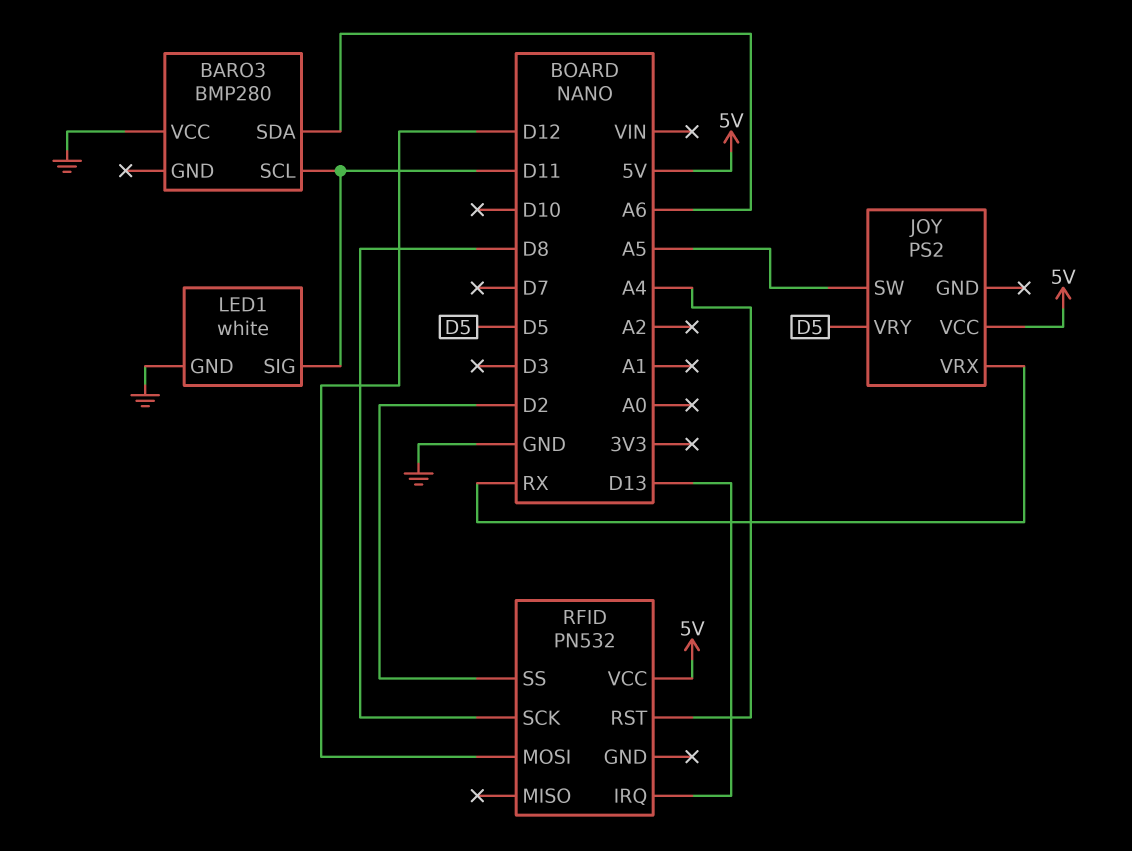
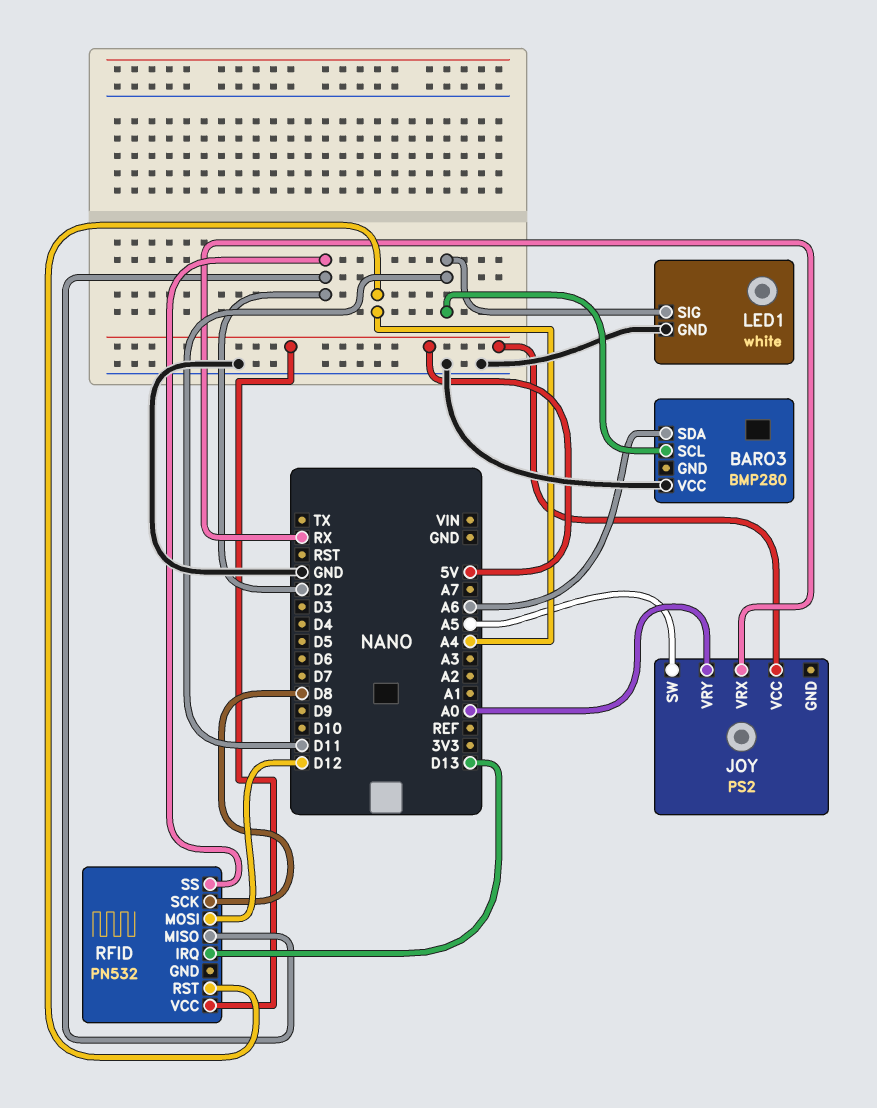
JOY pin VRY: D5 -> A0
RFID pin MISO: none -> D2

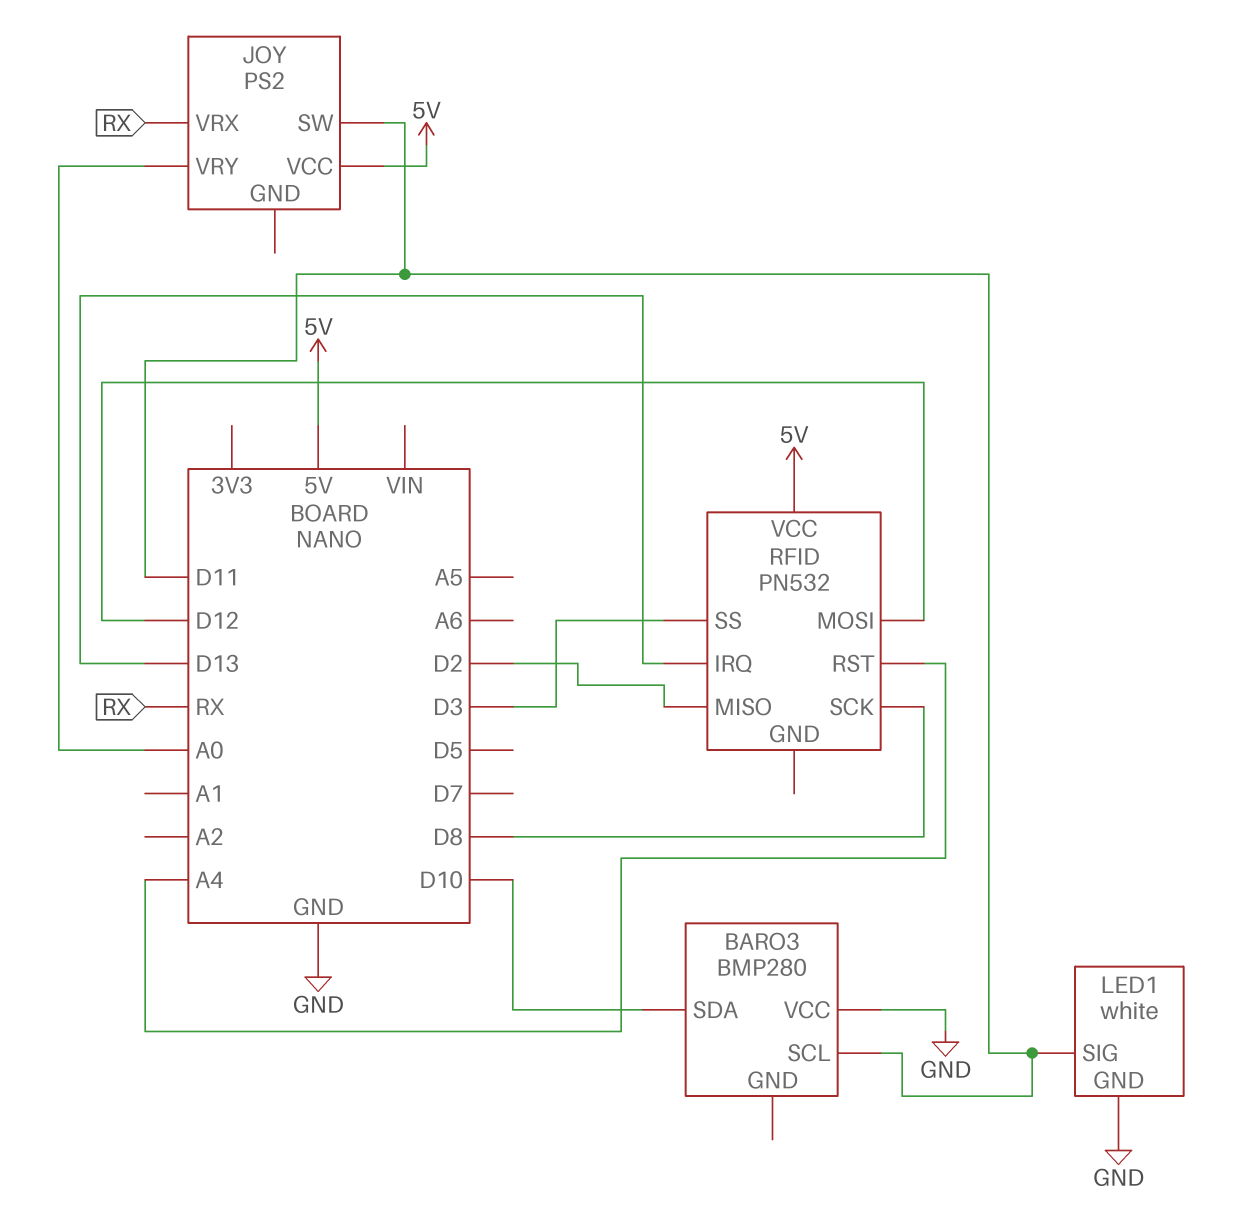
BARO3 pin SDA: A6 -> D10
JOY pin SW: A5 -> D11
RFID pin SS: D2 -> D3

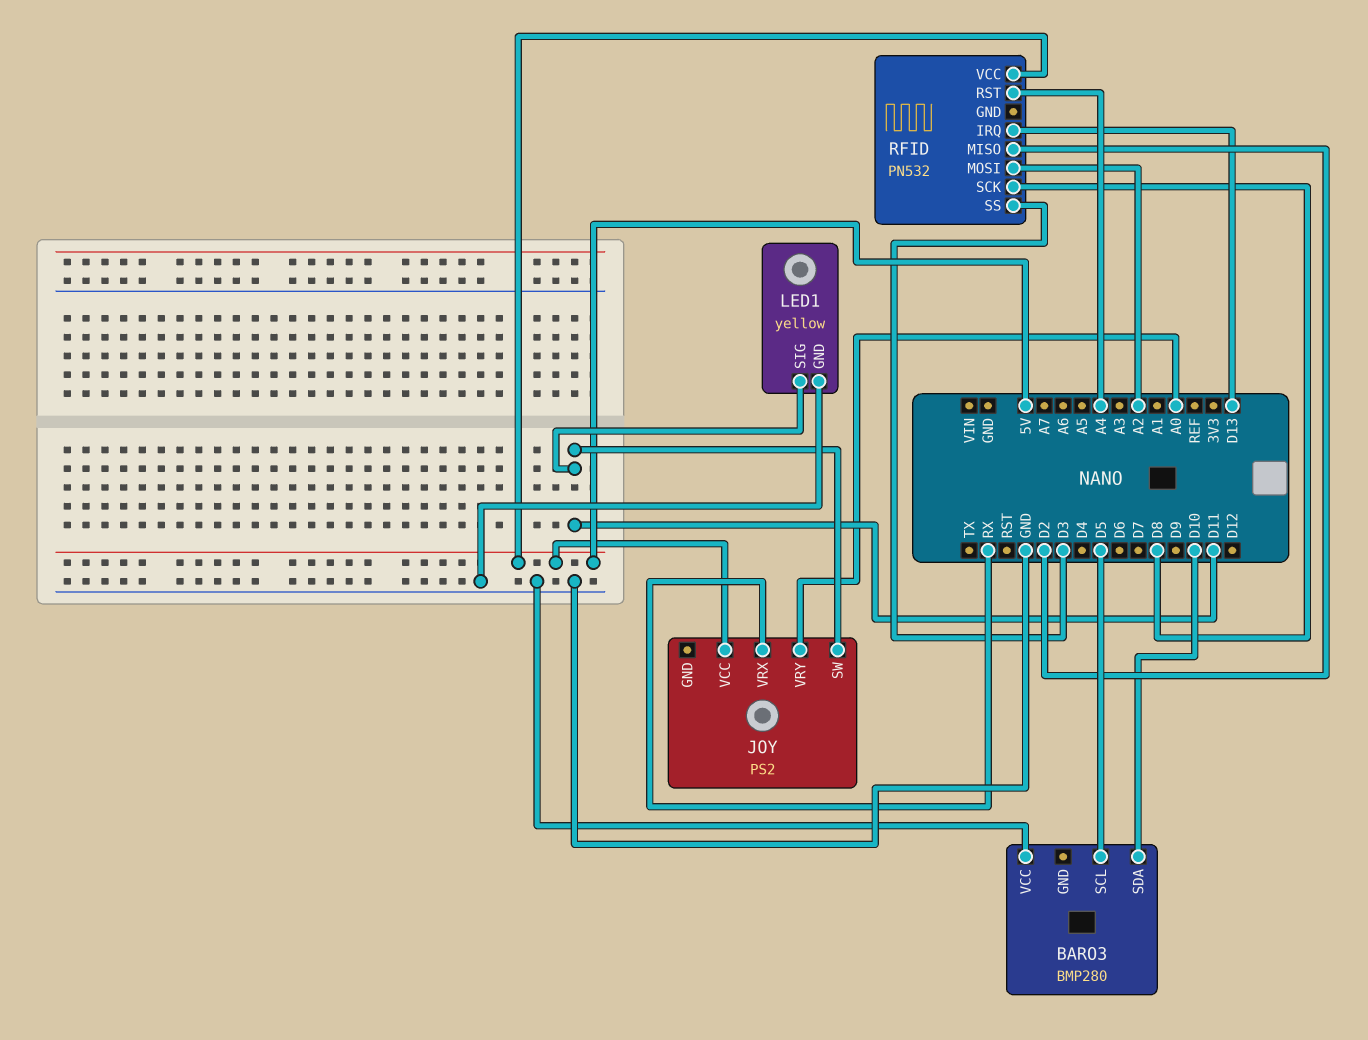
BARO3 pin SCL: D11 -> D5
LED1: white -> yellow
RFID pin MOSI: D12 -> A2

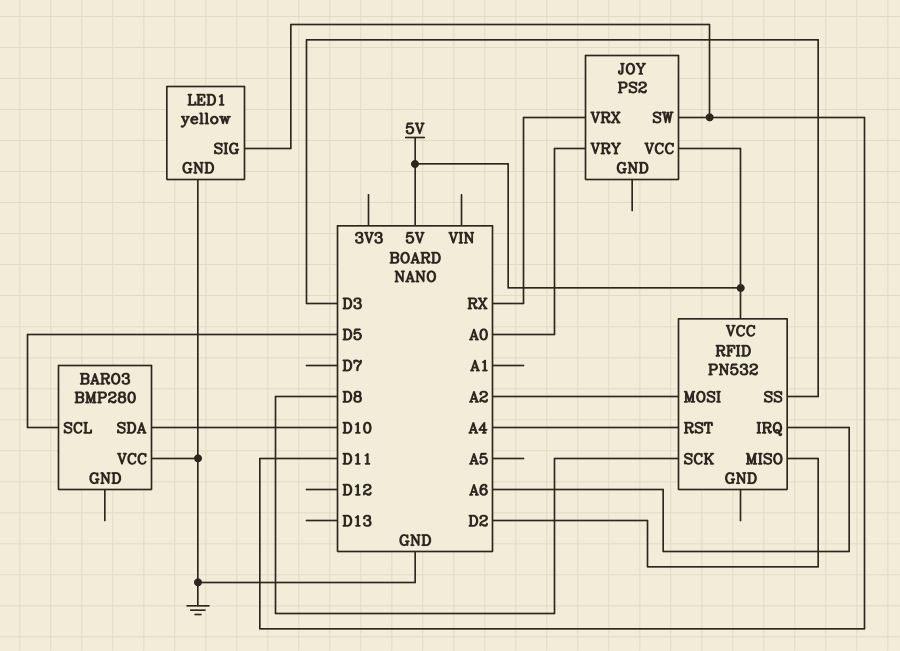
RFID pin IRQ: D13 -> A6

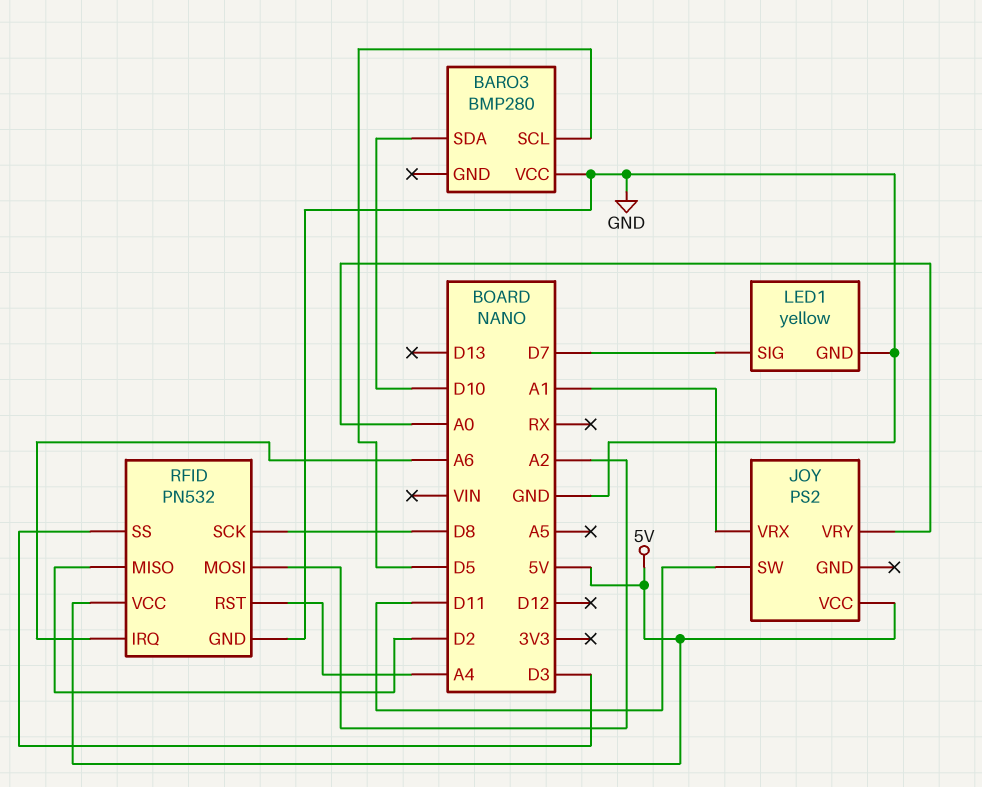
JOY pin VRX: RX -> A1
LED1 pin SIG: D11 -> D7
RFID pin GND: none -> GND

